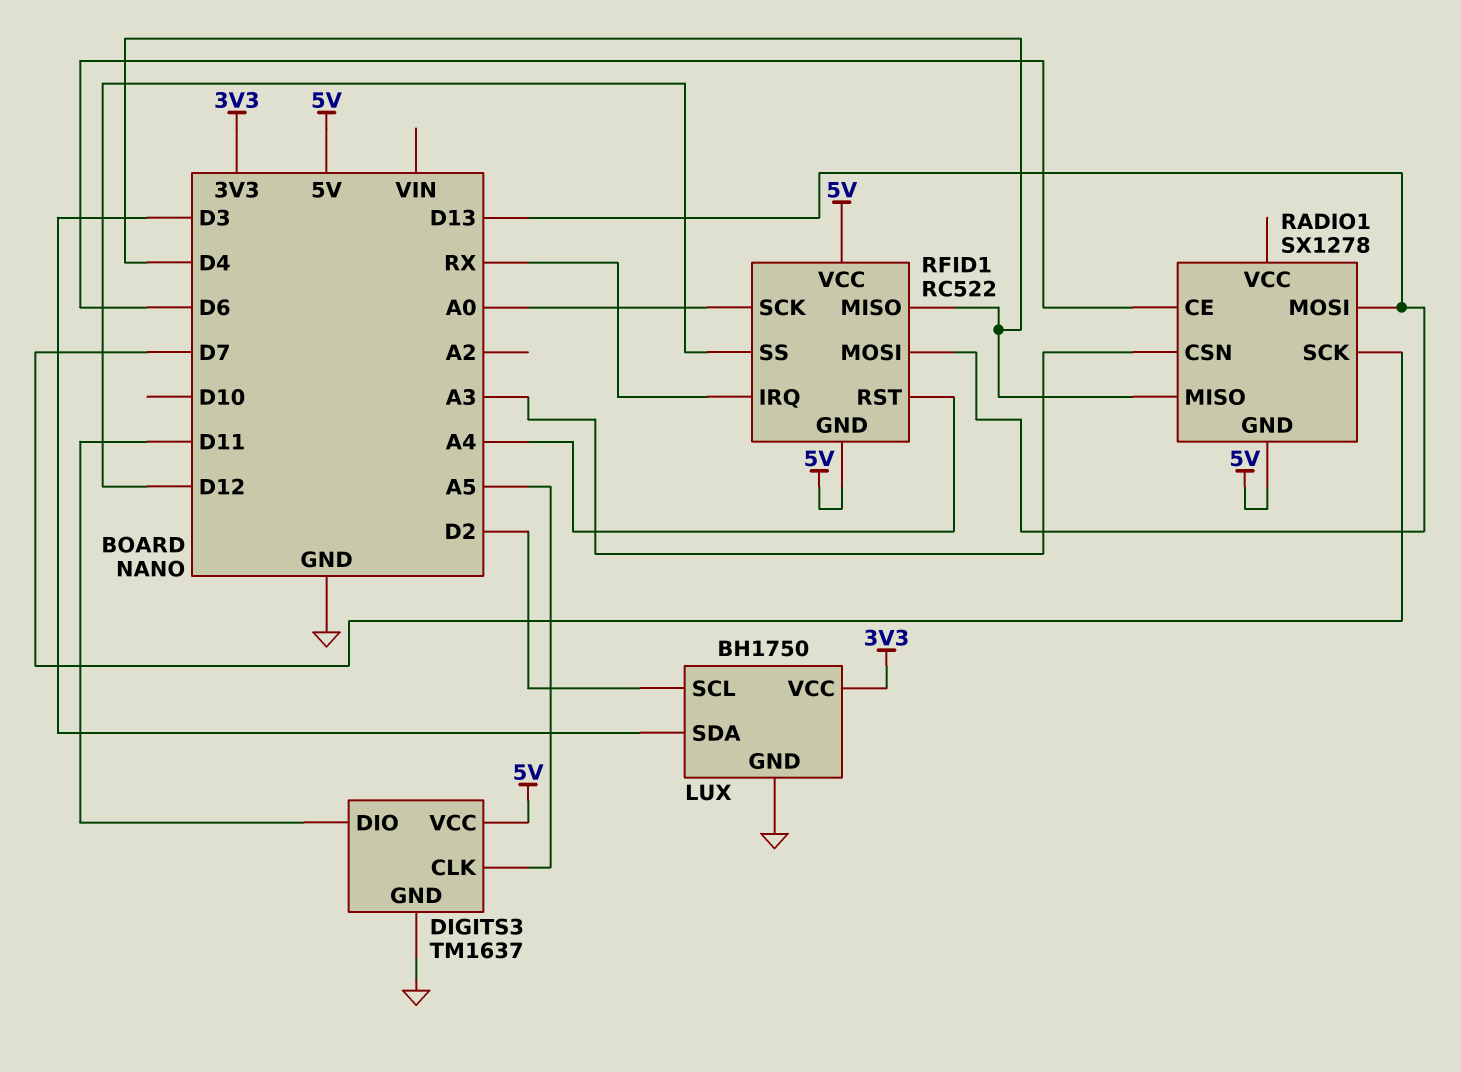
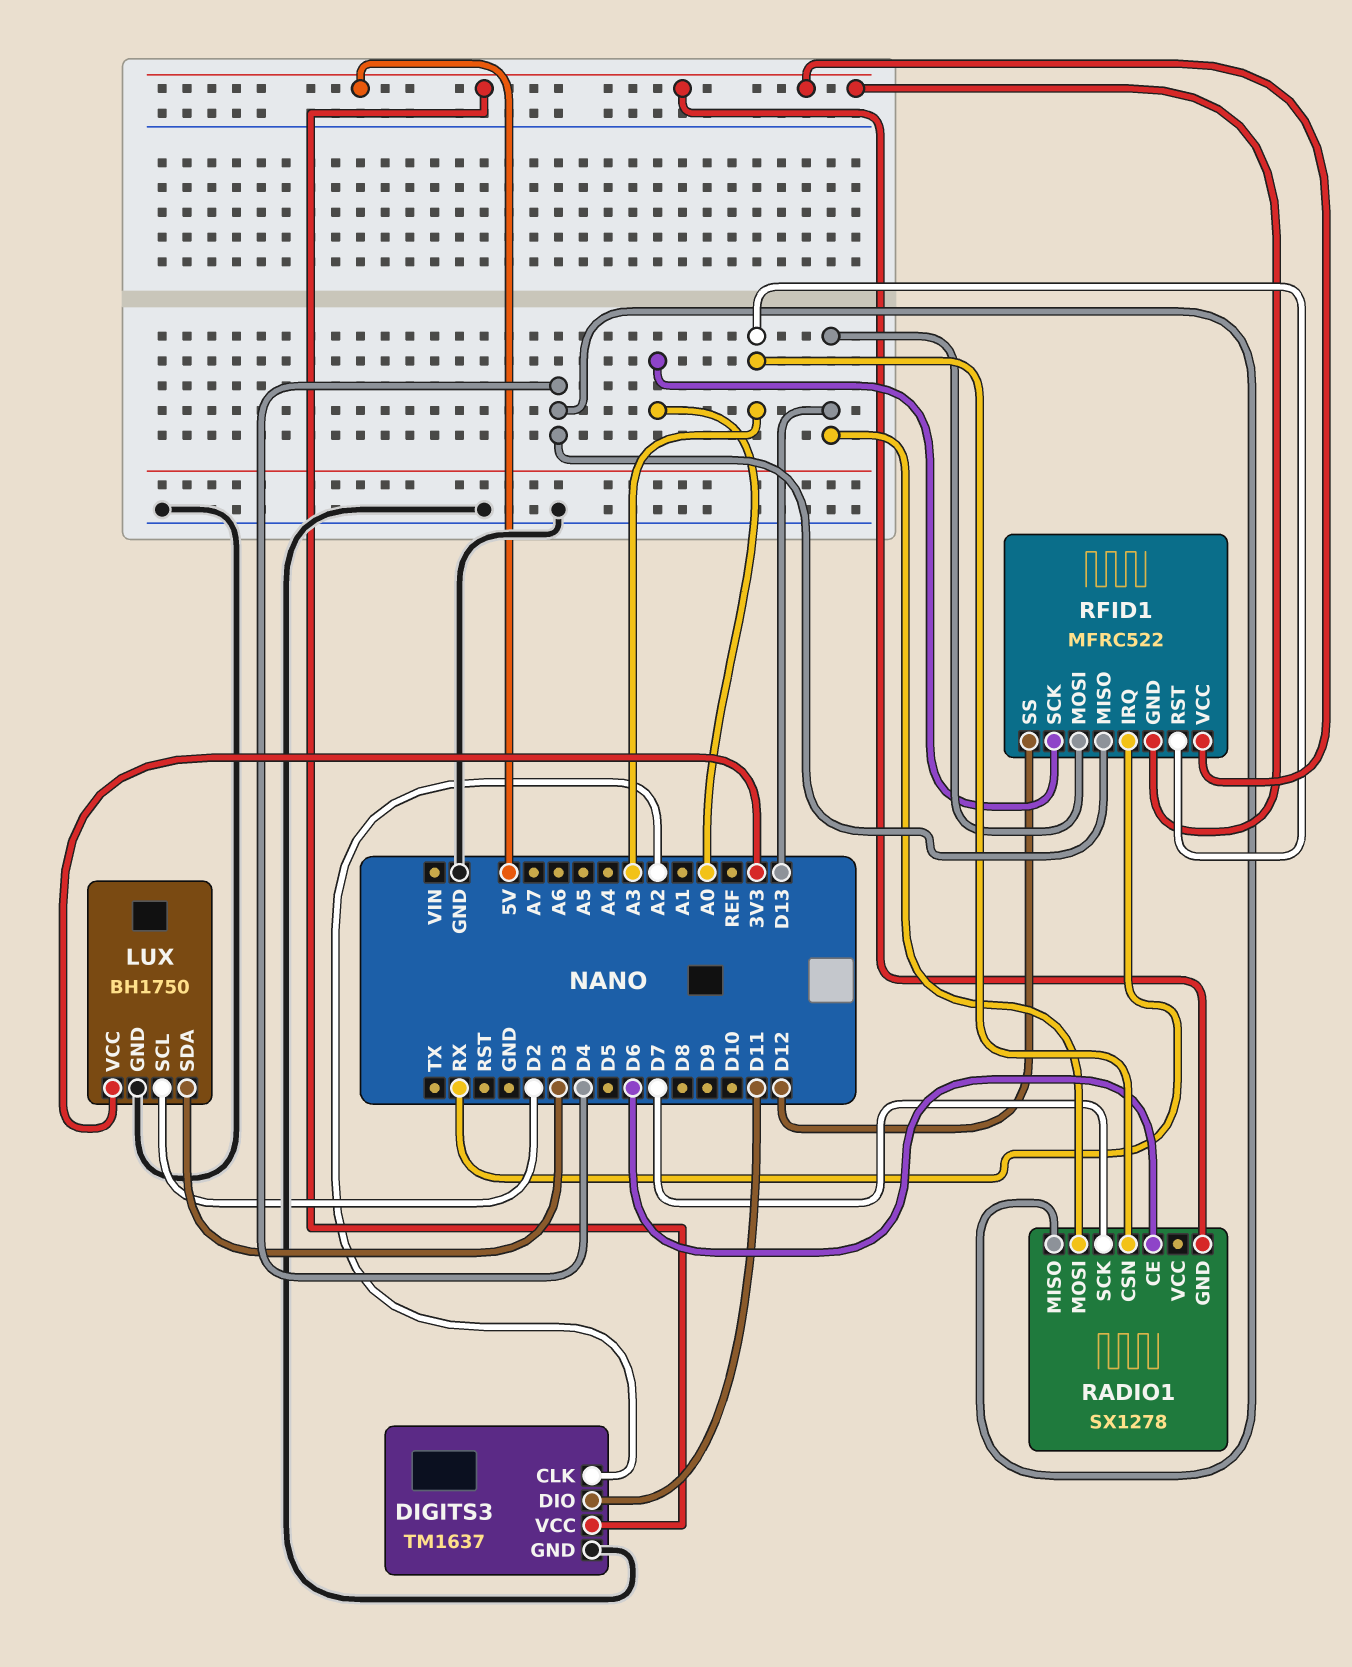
DIGITS3 pin CLK: A5 -> A2
RFID1: RC522 -> MFRC522
RFID1 pin RST: A4 -> A3

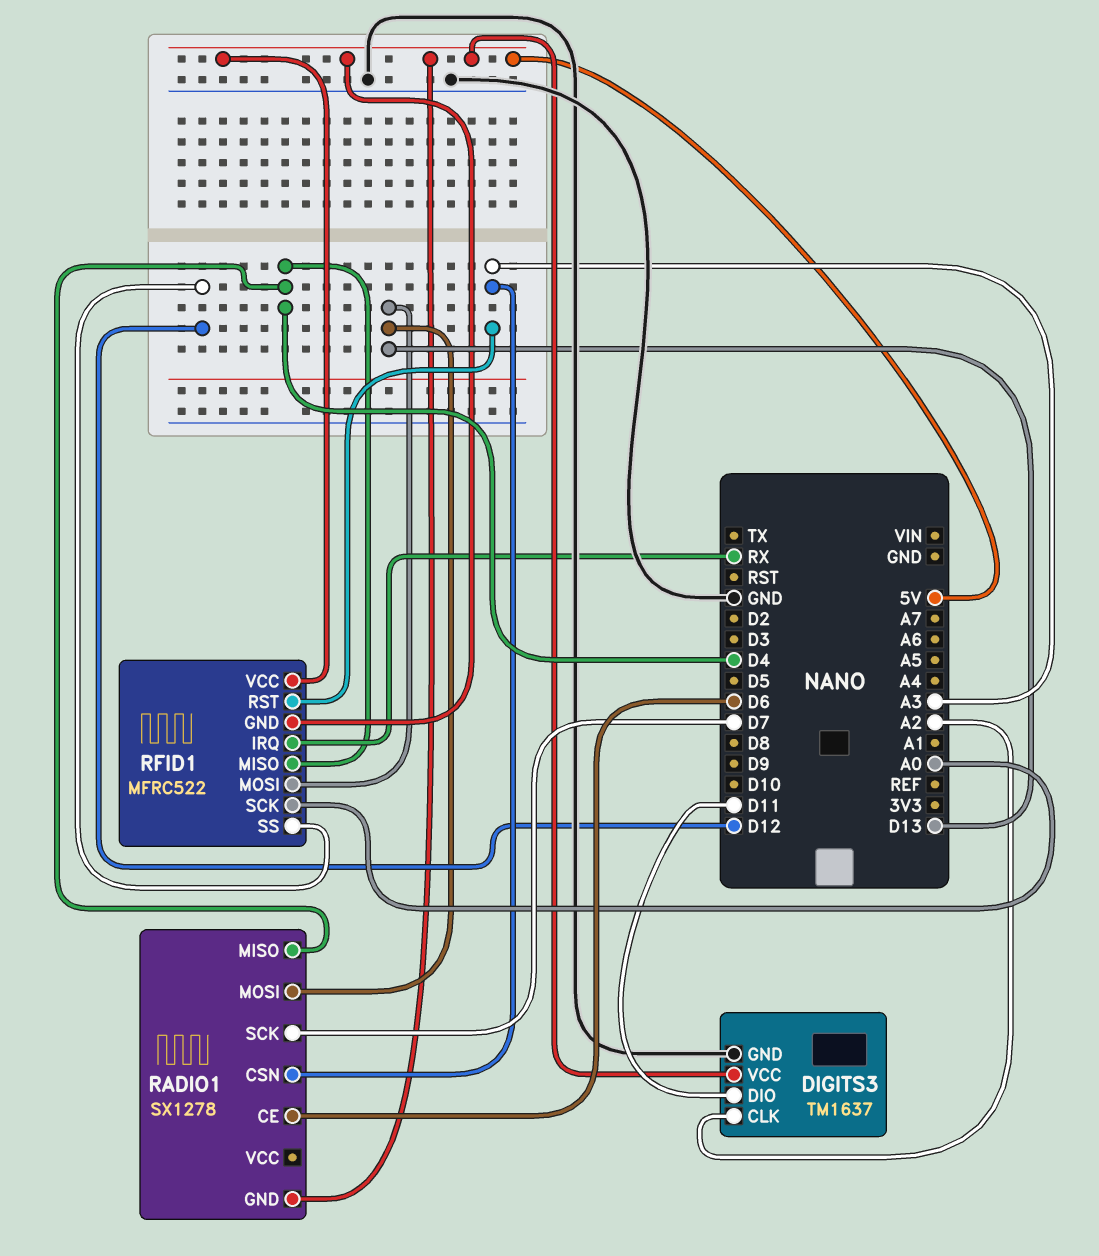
LUX: BH1750 -> none
LUX pin GND: GND -> none
LUX pin SCL: D2 -> none
LUX pin SDA: D3 -> none
LUX pin VCC: 3V3 -> none

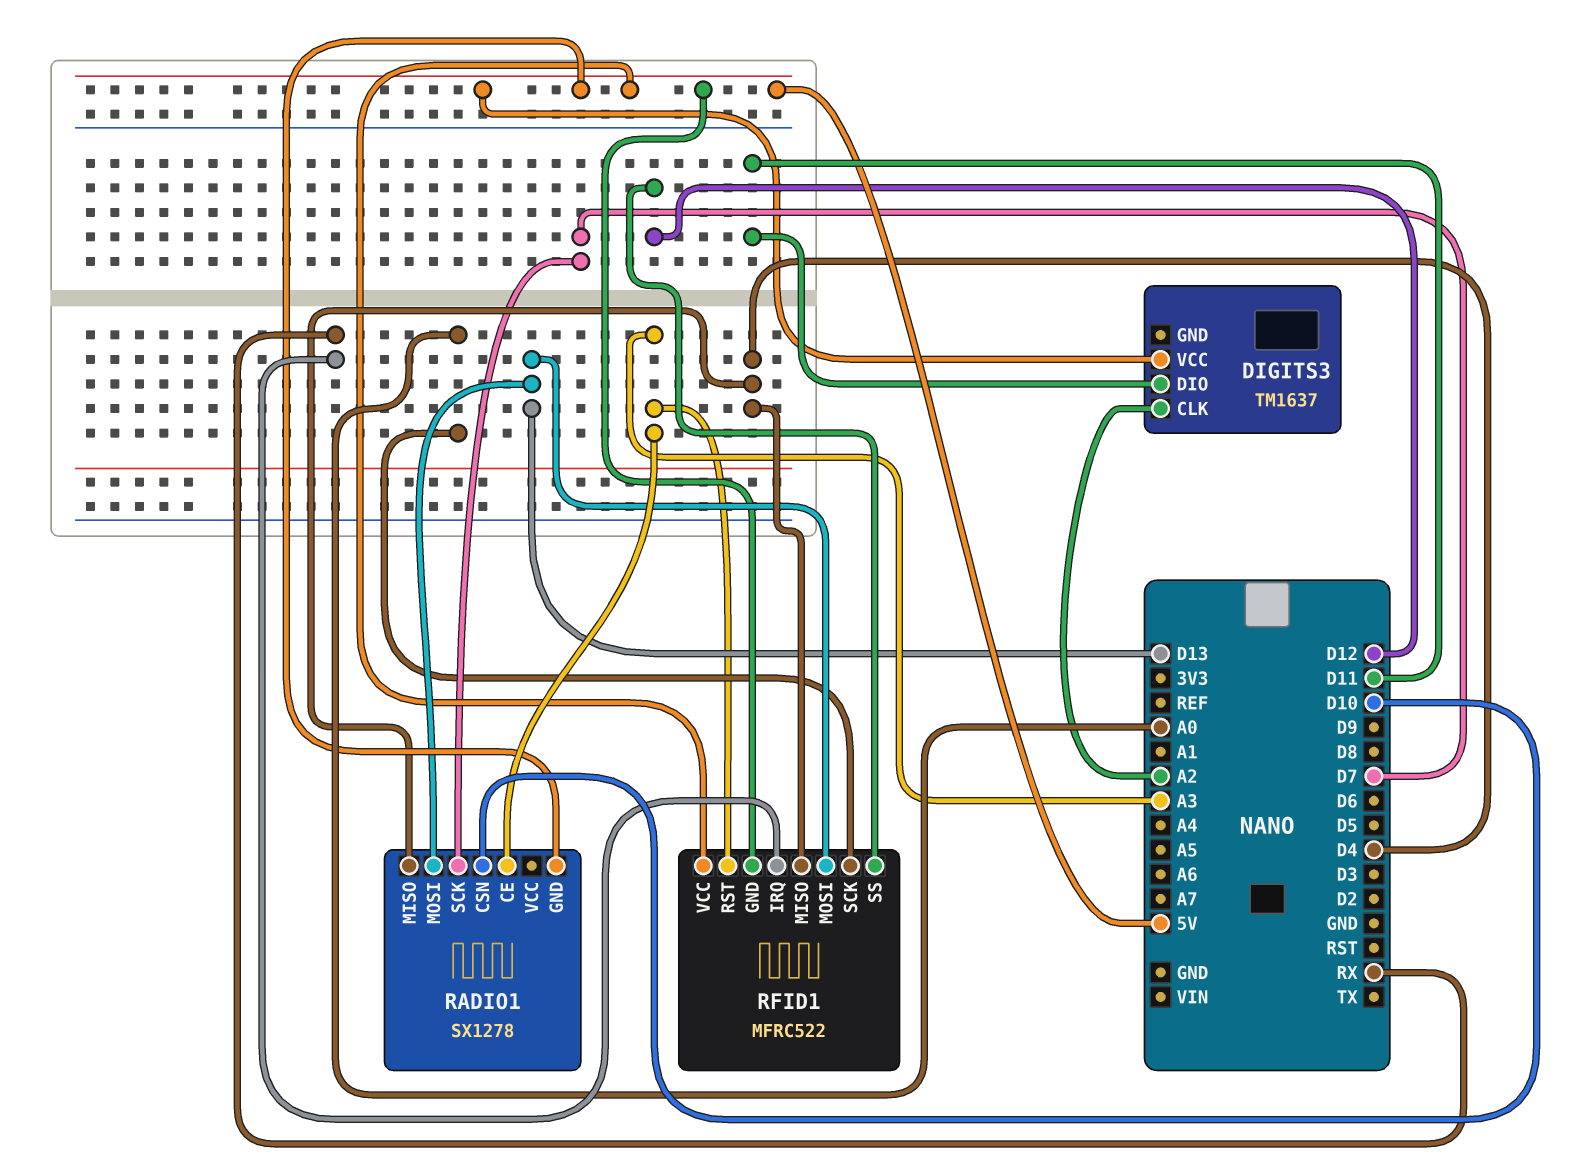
DIGITS3 pin GND: GND -> none
RADIO1 pin CE: D6 -> A3
RADIO1 pin CSN: A3 -> D10

